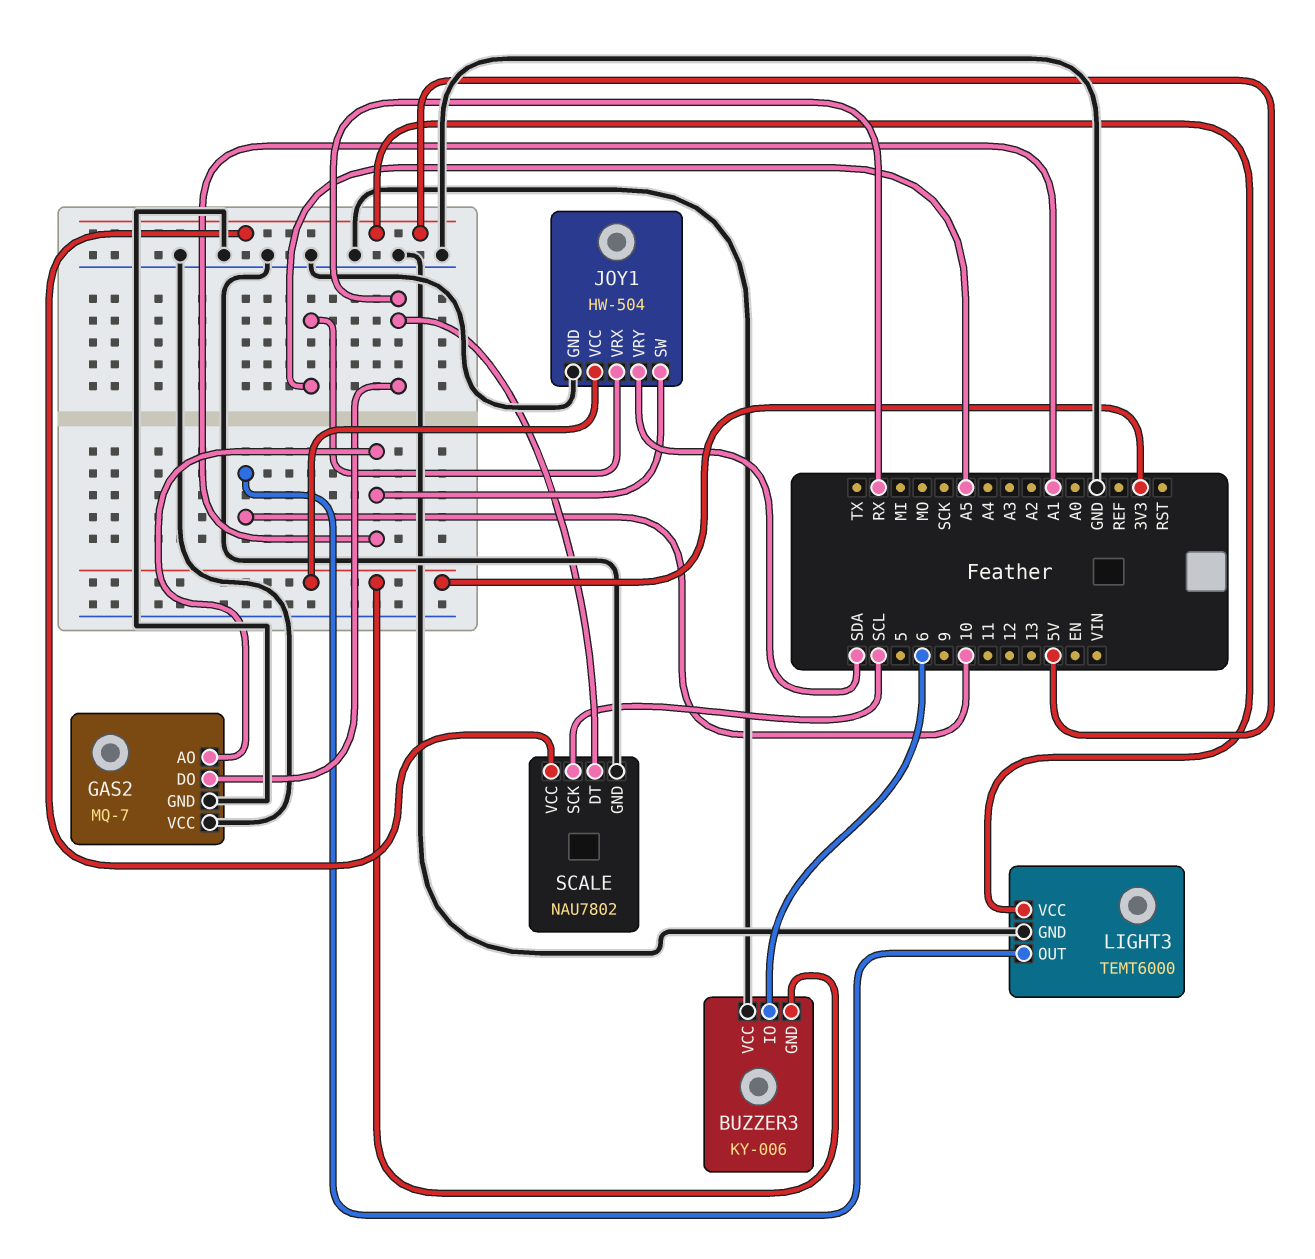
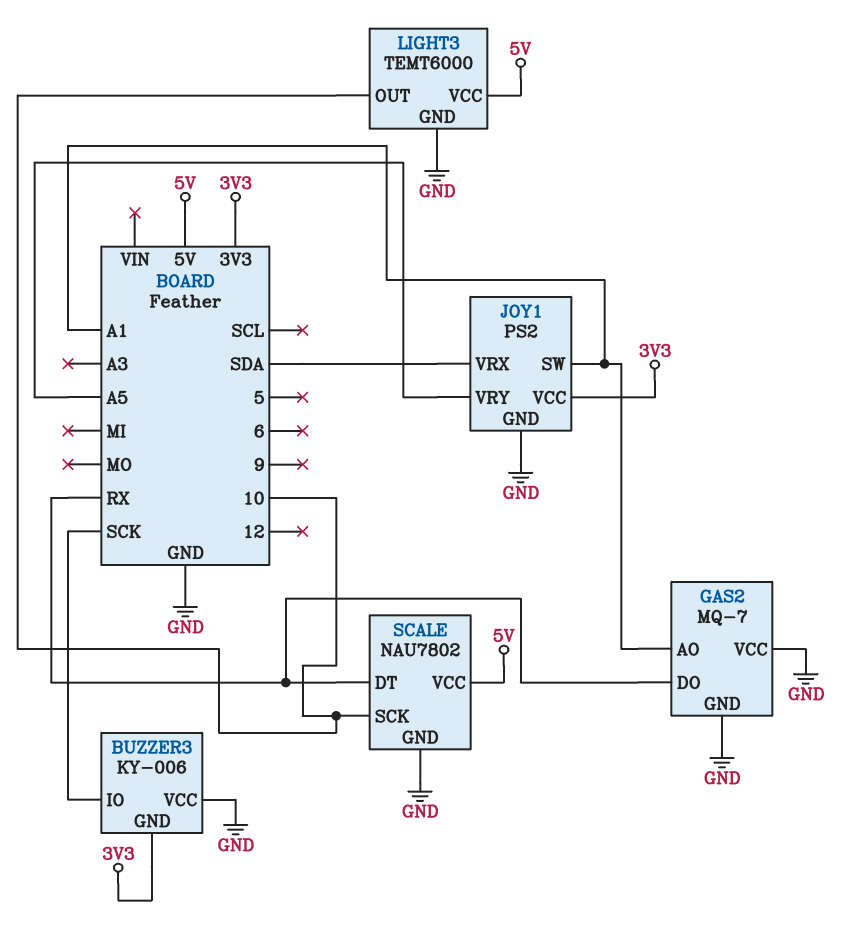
BUZZER3 pin IO: 6 -> SCK
JOY1: HW-504 -> PS2
JOY1 pin VRX: A5 -> SDA
JOY1 pin VRY: SDA -> A5
SCALE pin SCK: SCL -> 10

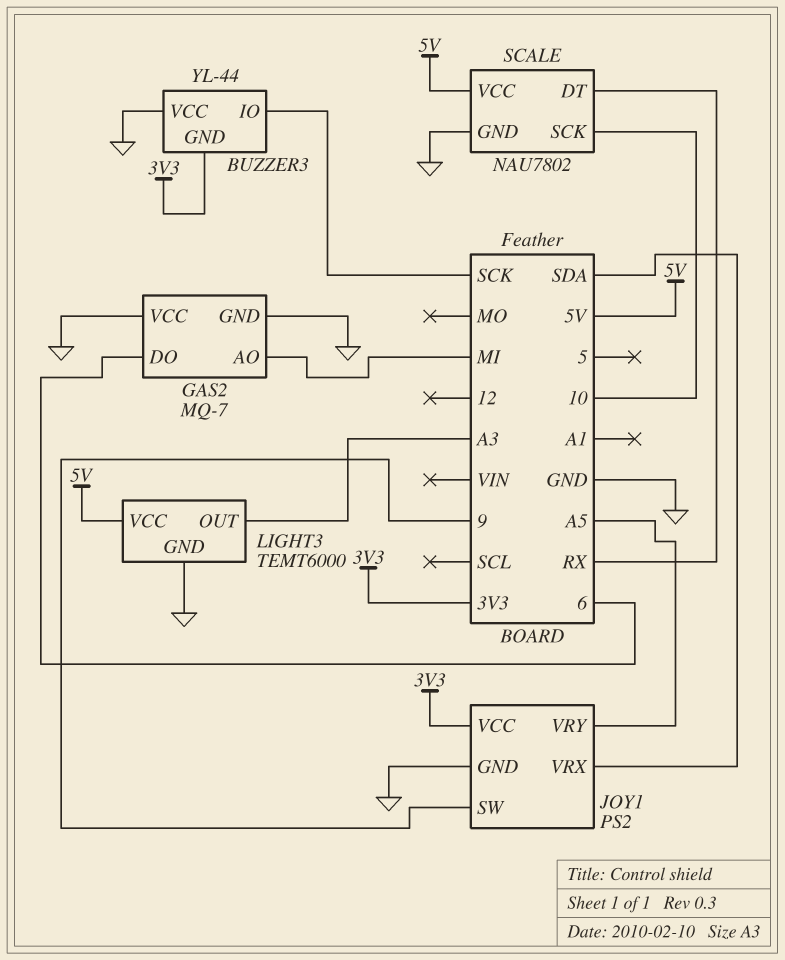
BUZZER3: KY-006 -> YL-44
GAS2 pin AO: A1 -> MI
GAS2 pin DO: RX -> 6
JOY1 pin SW: A1 -> 9
LIGHT3 pin OUT: 10 -> A3

